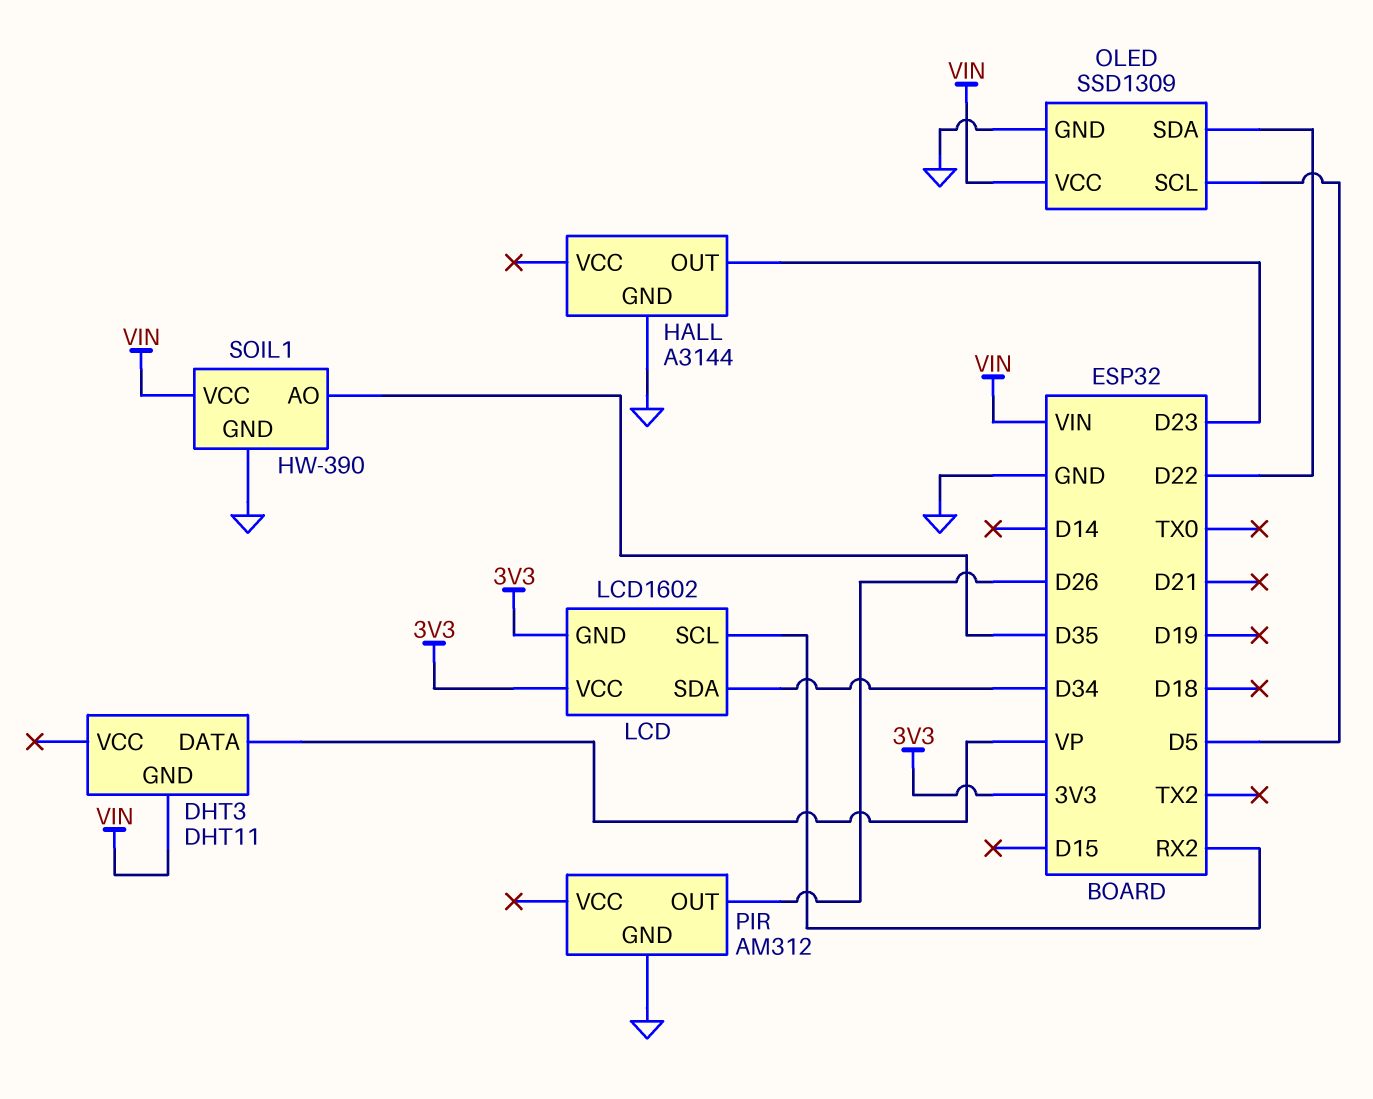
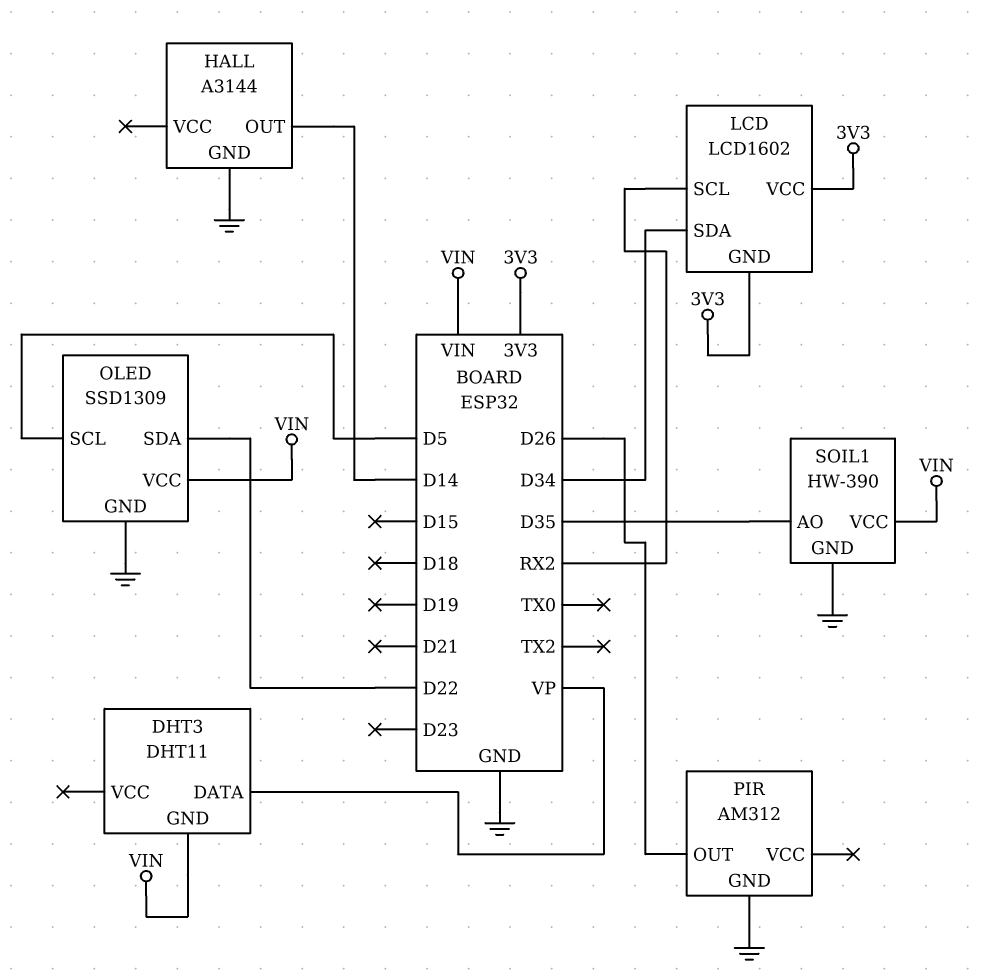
HALL pin OUT: D23 -> D14

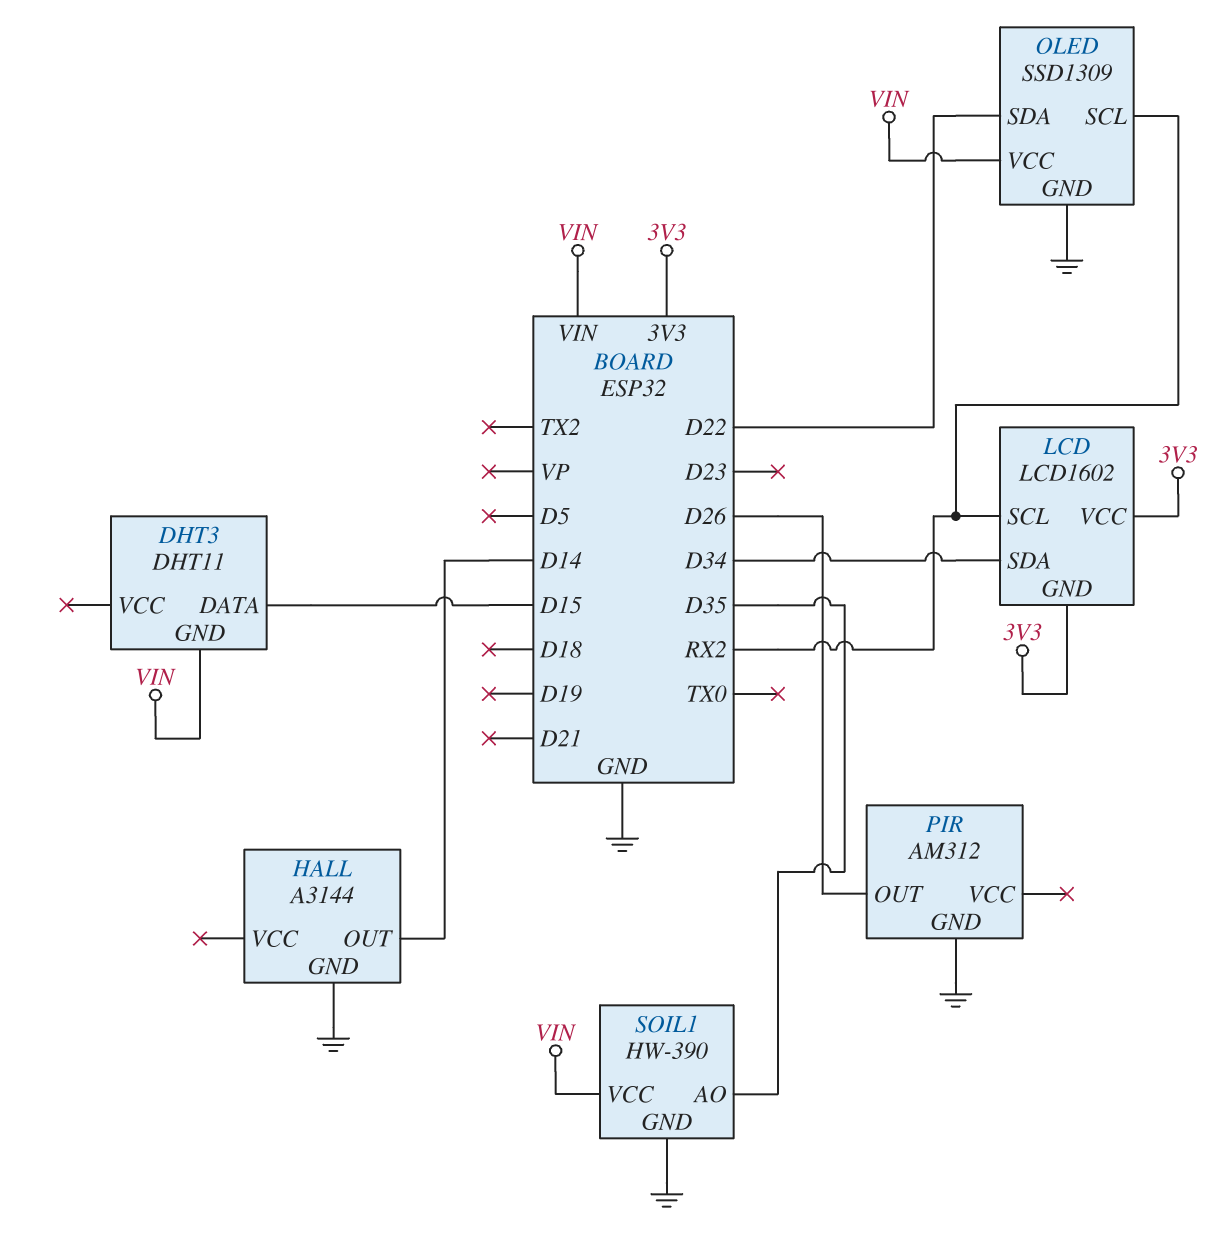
DHT3 pin DATA: VP -> D15
OLED pin SCL: D5 -> RX2

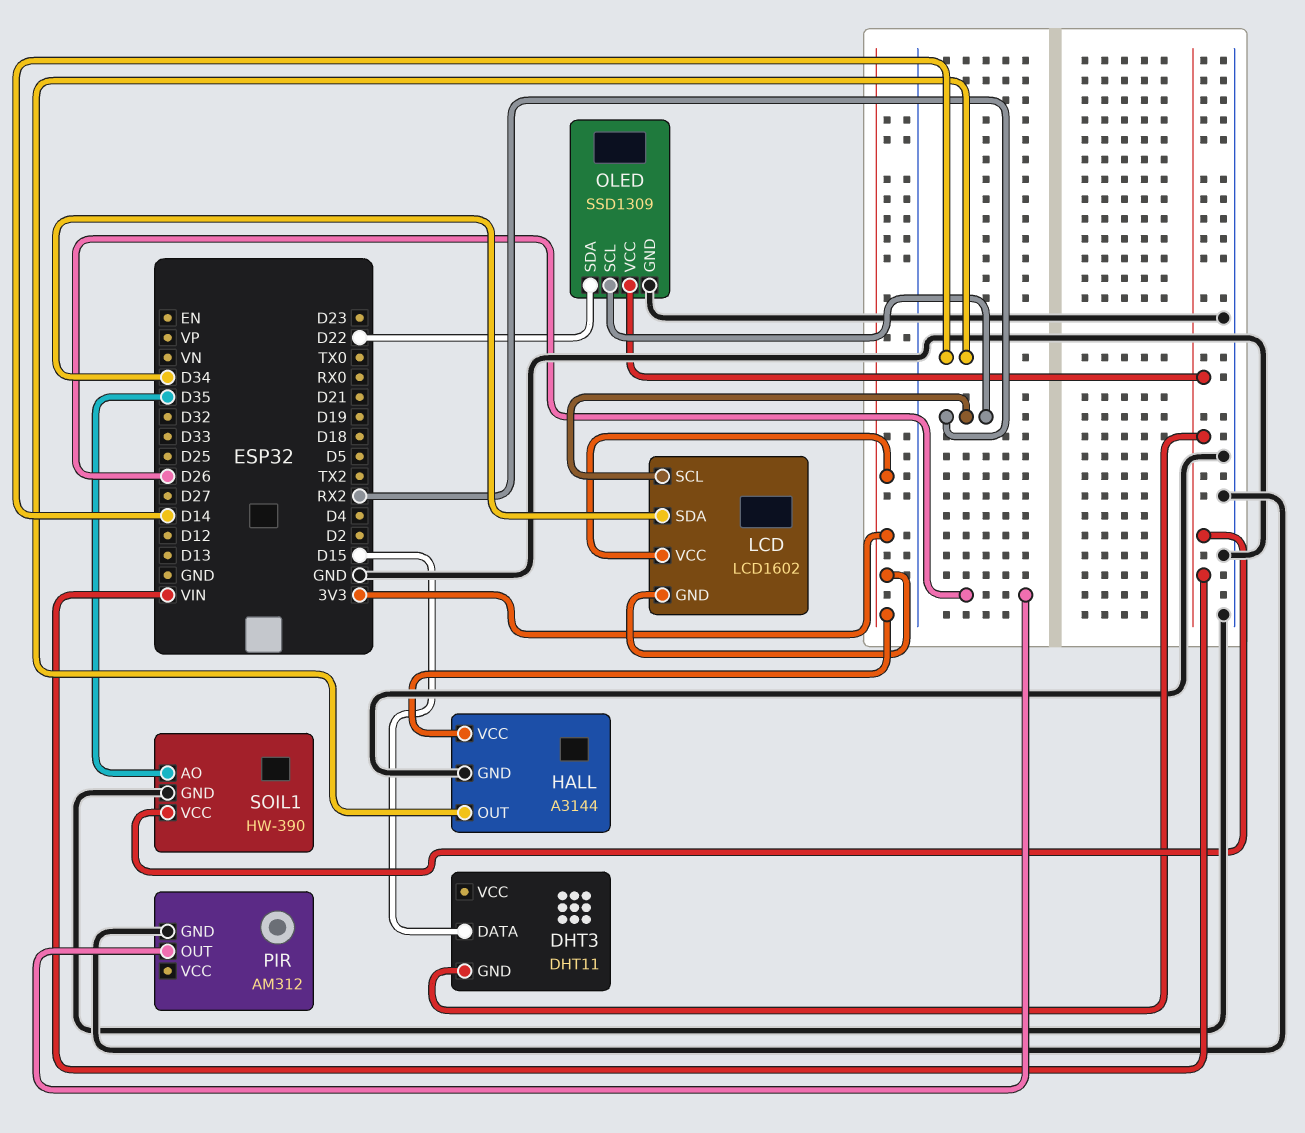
HALL pin VCC: none -> 3V3

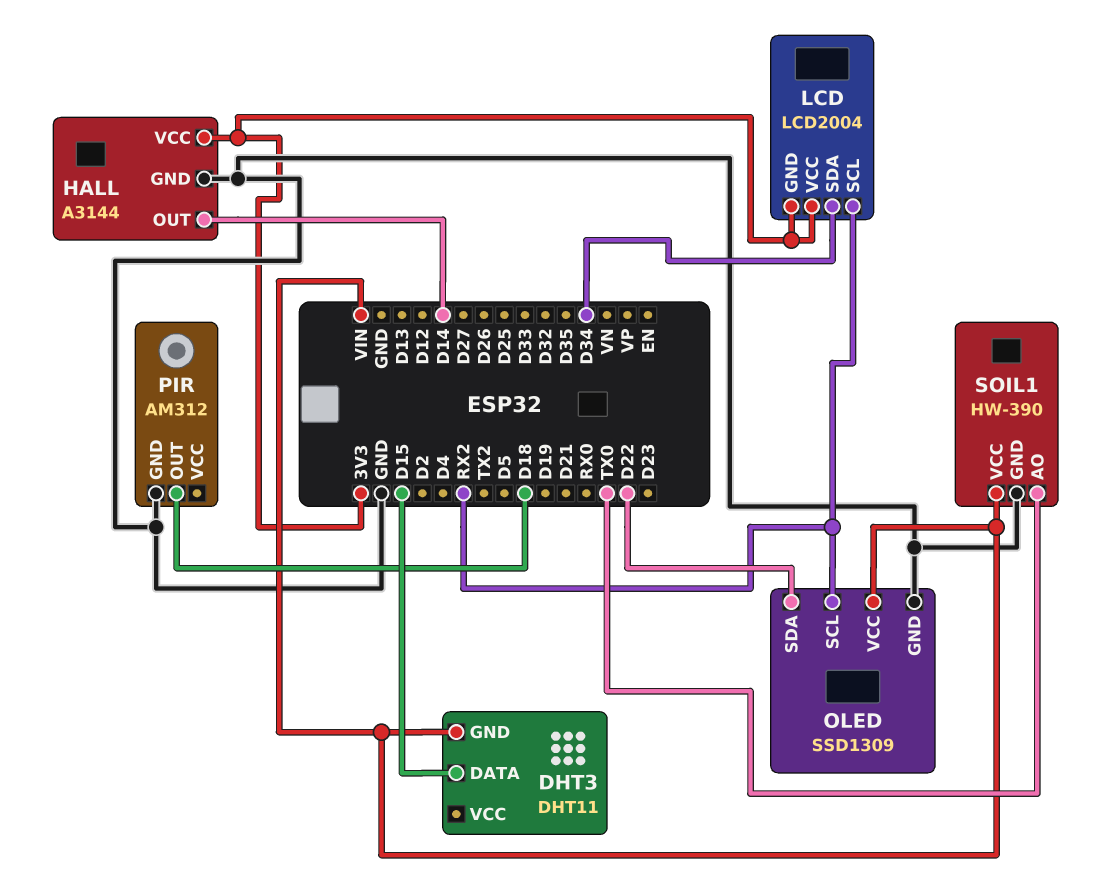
LCD: LCD1602 -> LCD2004
PIR pin OUT: D26 -> D18
SOIL1 pin AO: D35 -> TX0

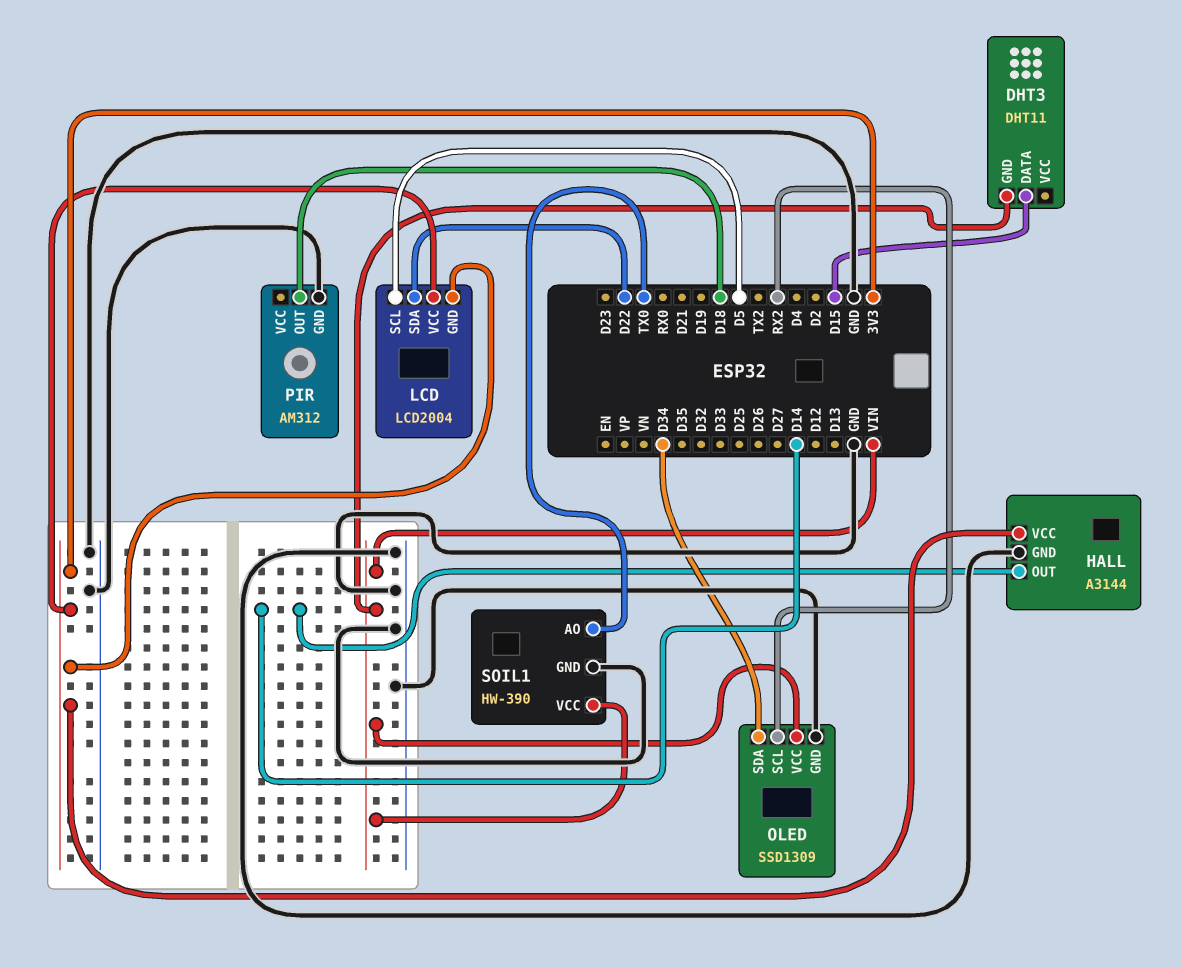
LCD pin SCL: RX2 -> D5
LCD pin SDA: D34 -> D22
OLED pin SDA: D22 -> D34

